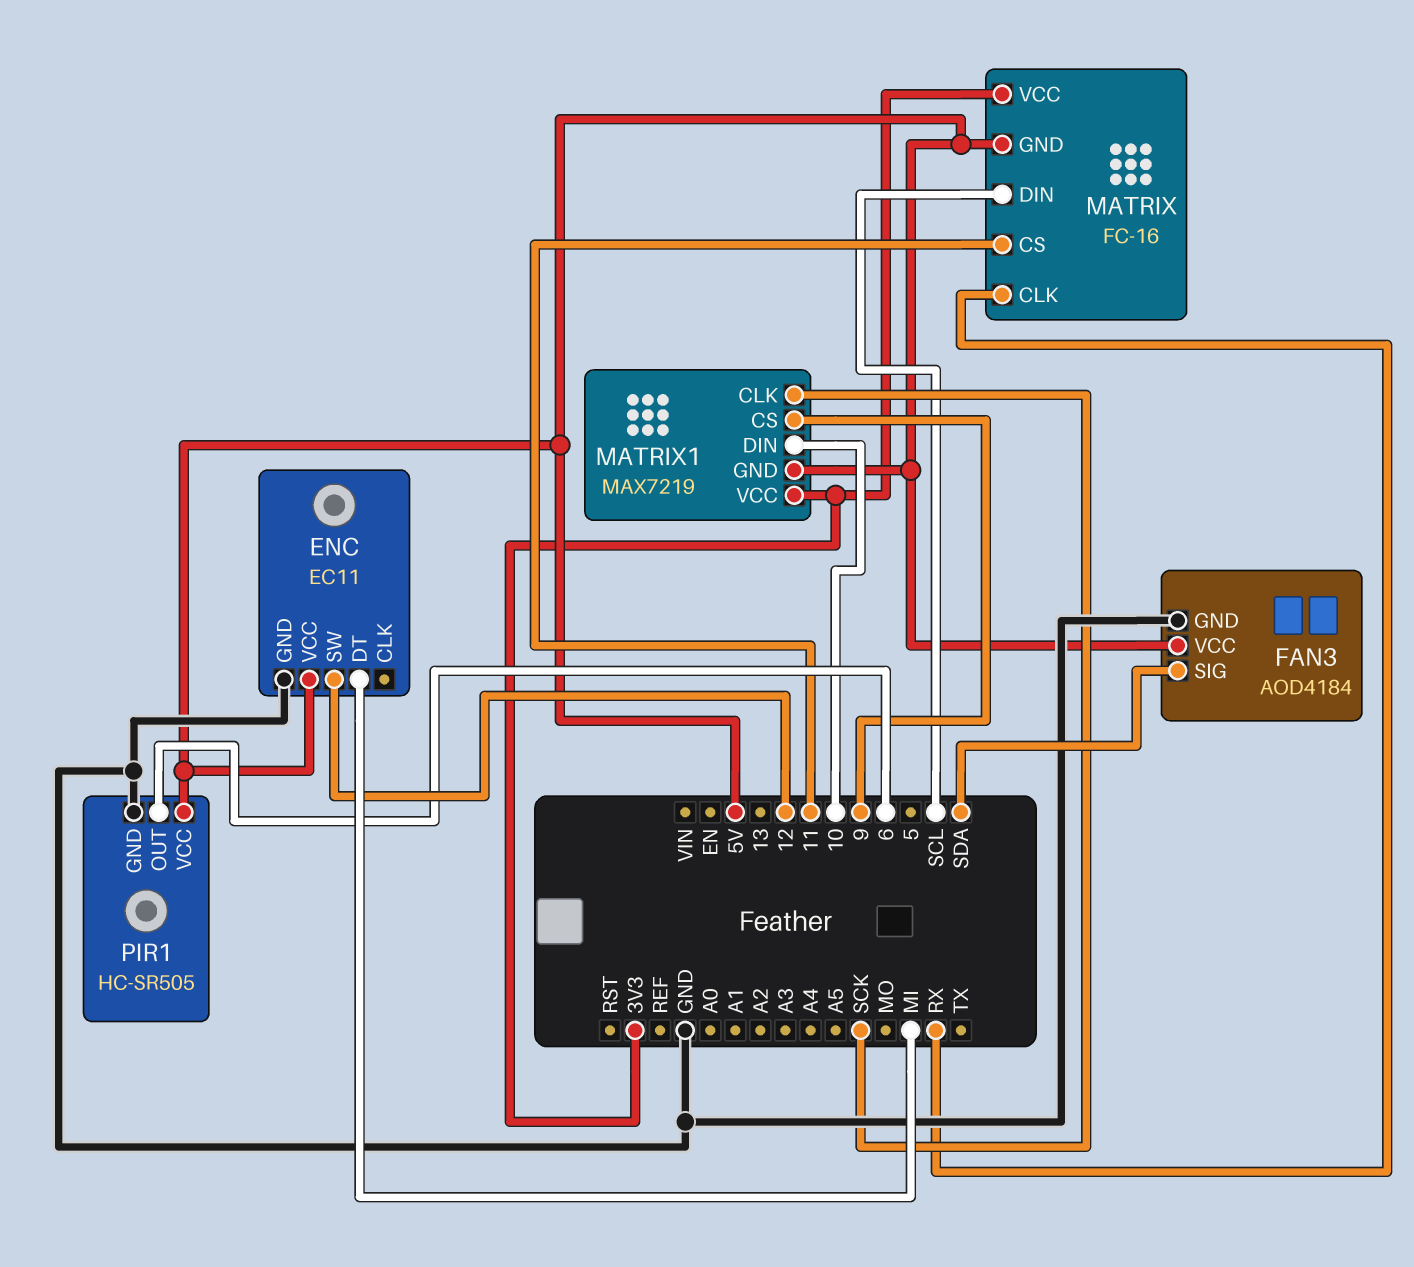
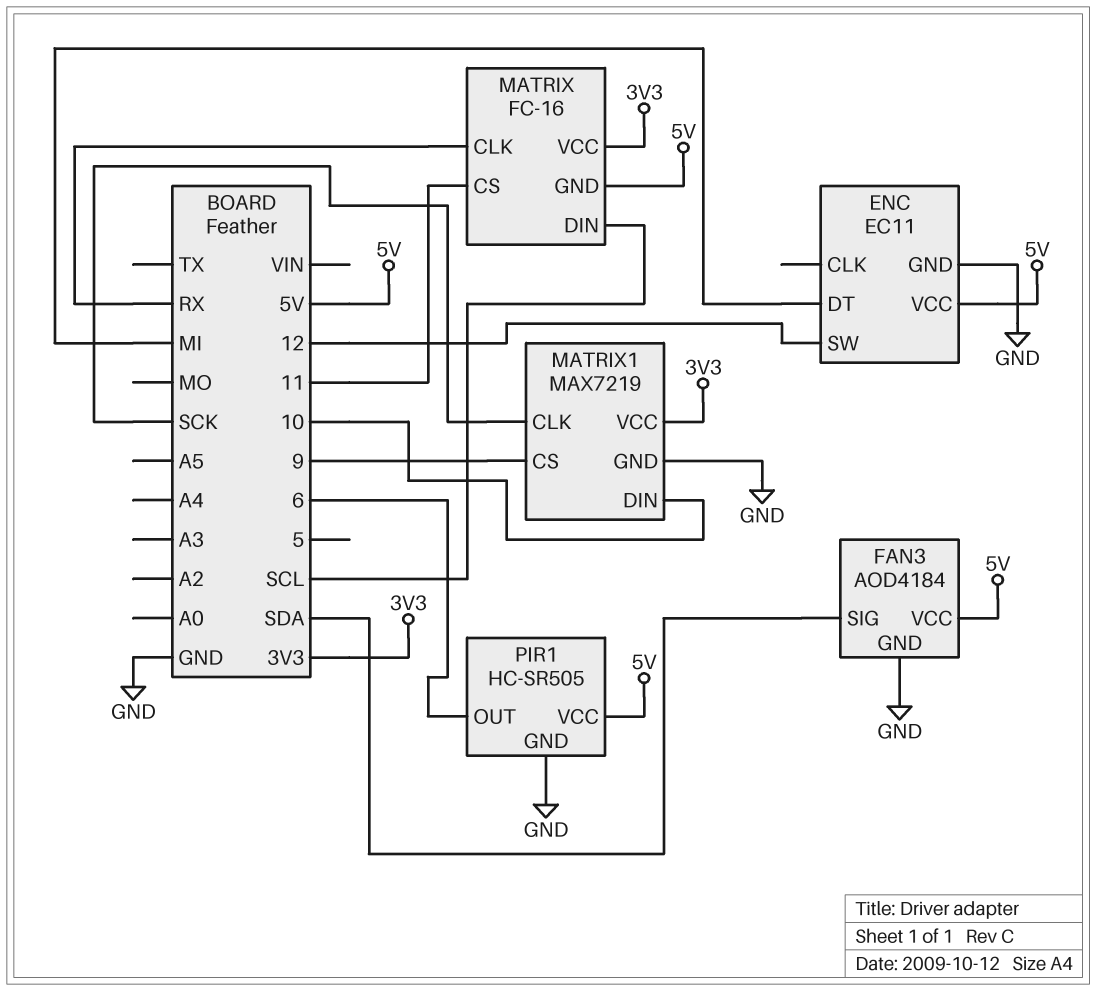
MATRIX1 pin GND: 5V -> GND

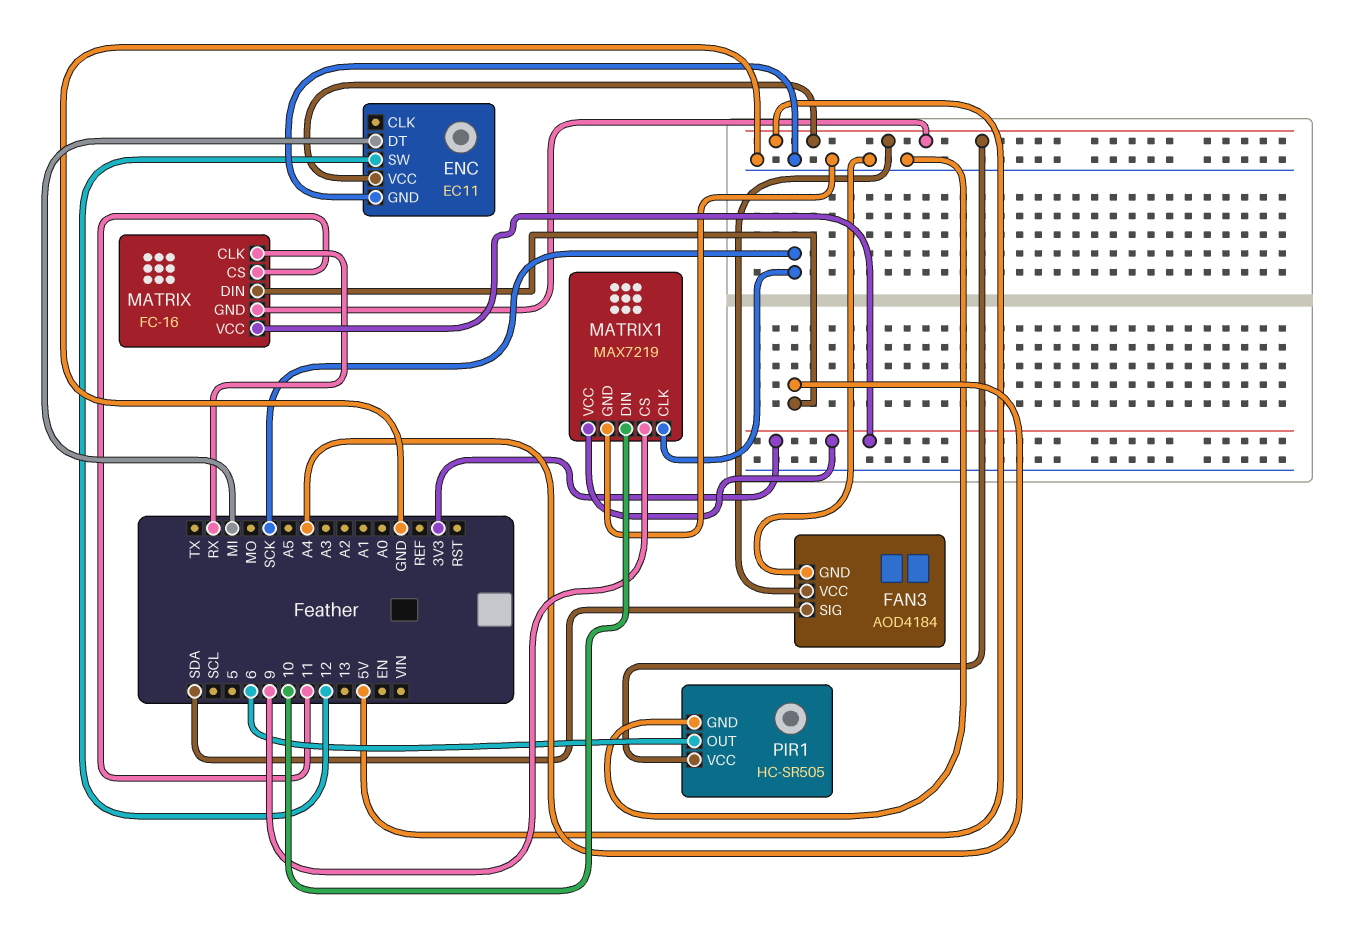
MATRIX pin DIN: SCL -> A4

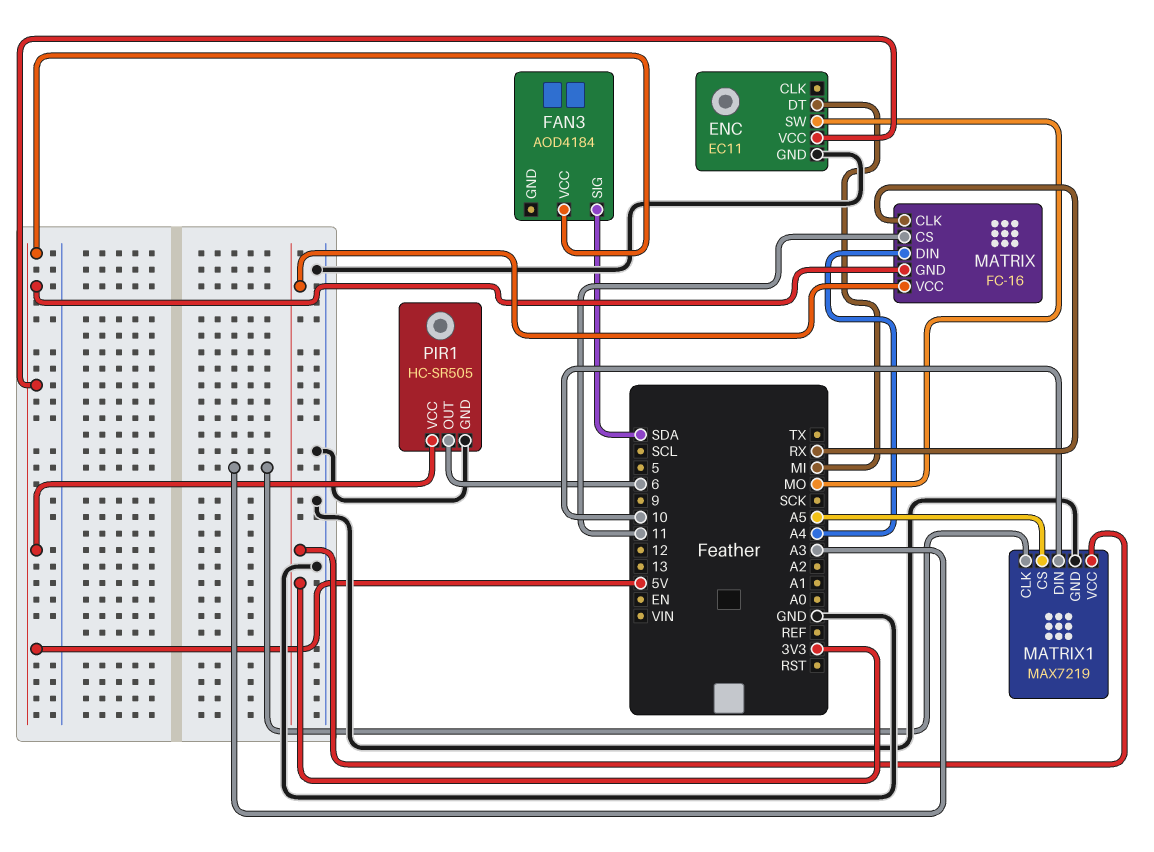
ENC pin SW: 12 -> MO
FAN3 pin GND: GND -> none
MATRIX1 pin CLK: SCK -> A3
MATRIX1 pin CS: 9 -> A5

